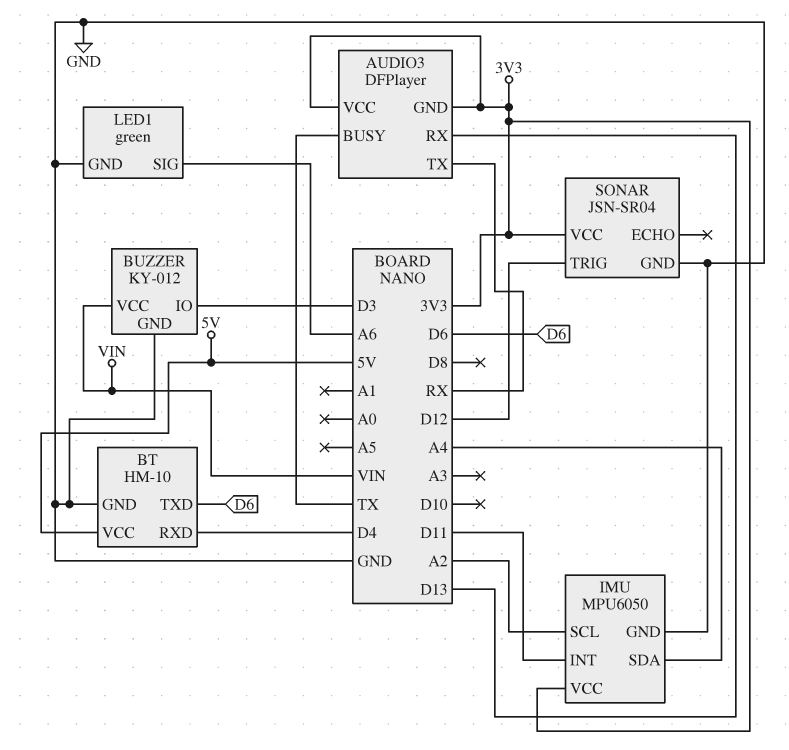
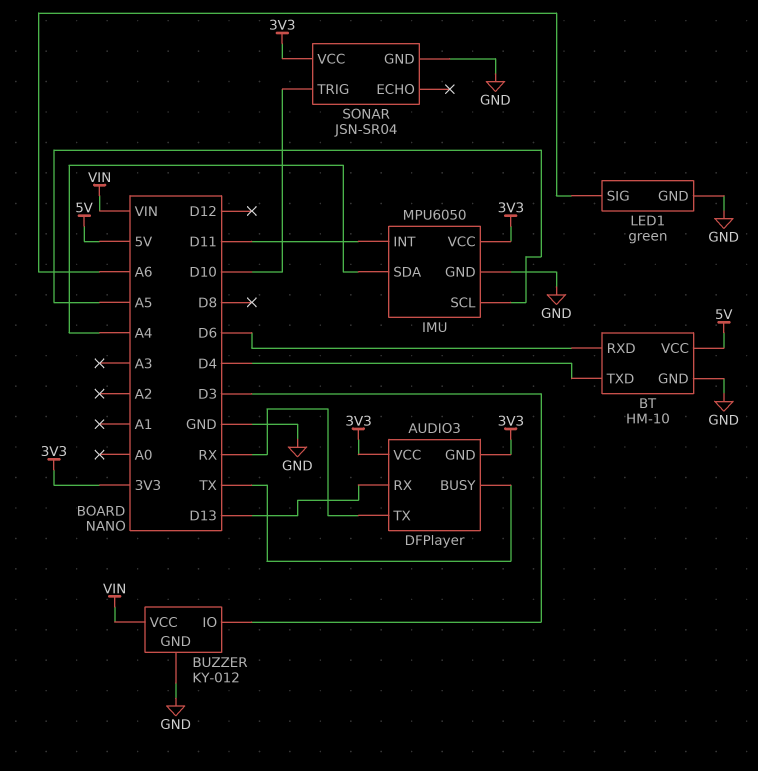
BT pin RXD: D4 -> D6
BT pin TXD: D6 -> D4
IMU pin SCL: A2 -> A5
SONAR pin TRIG: D12 -> D10

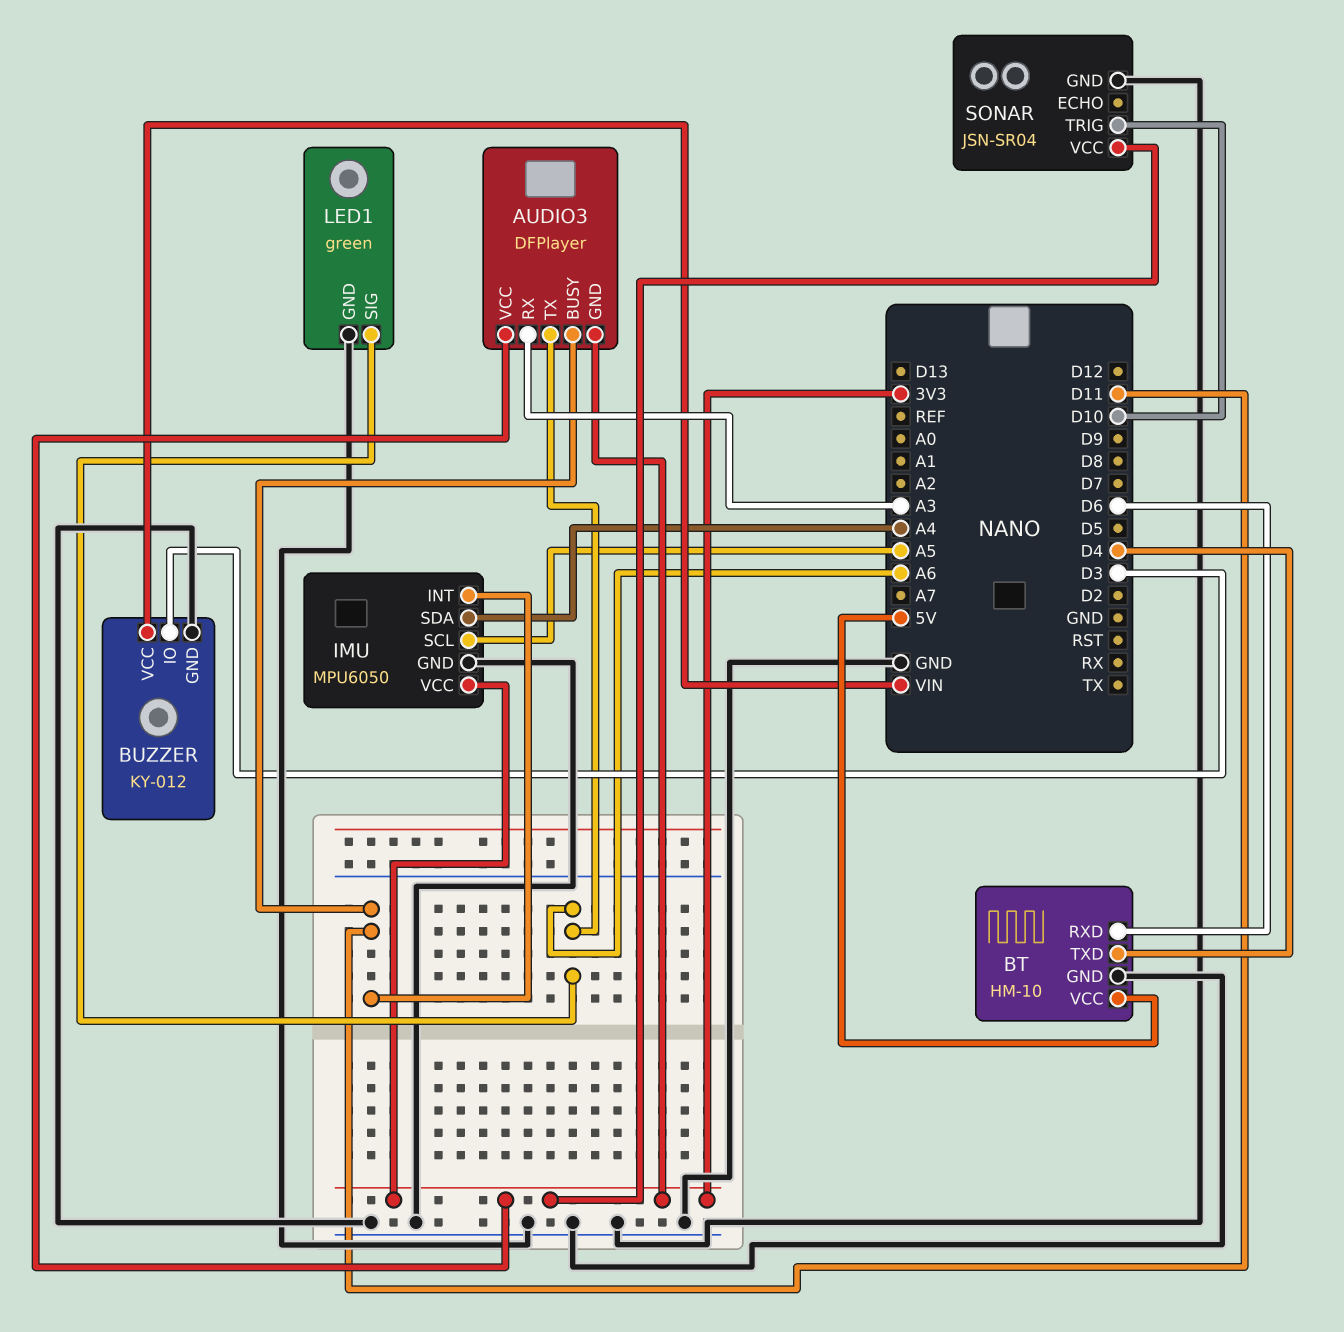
AUDIO3 pin BUSY: TX -> D11
AUDIO3 pin RX: D13 -> A3
AUDIO3 pin TX: RX -> A6

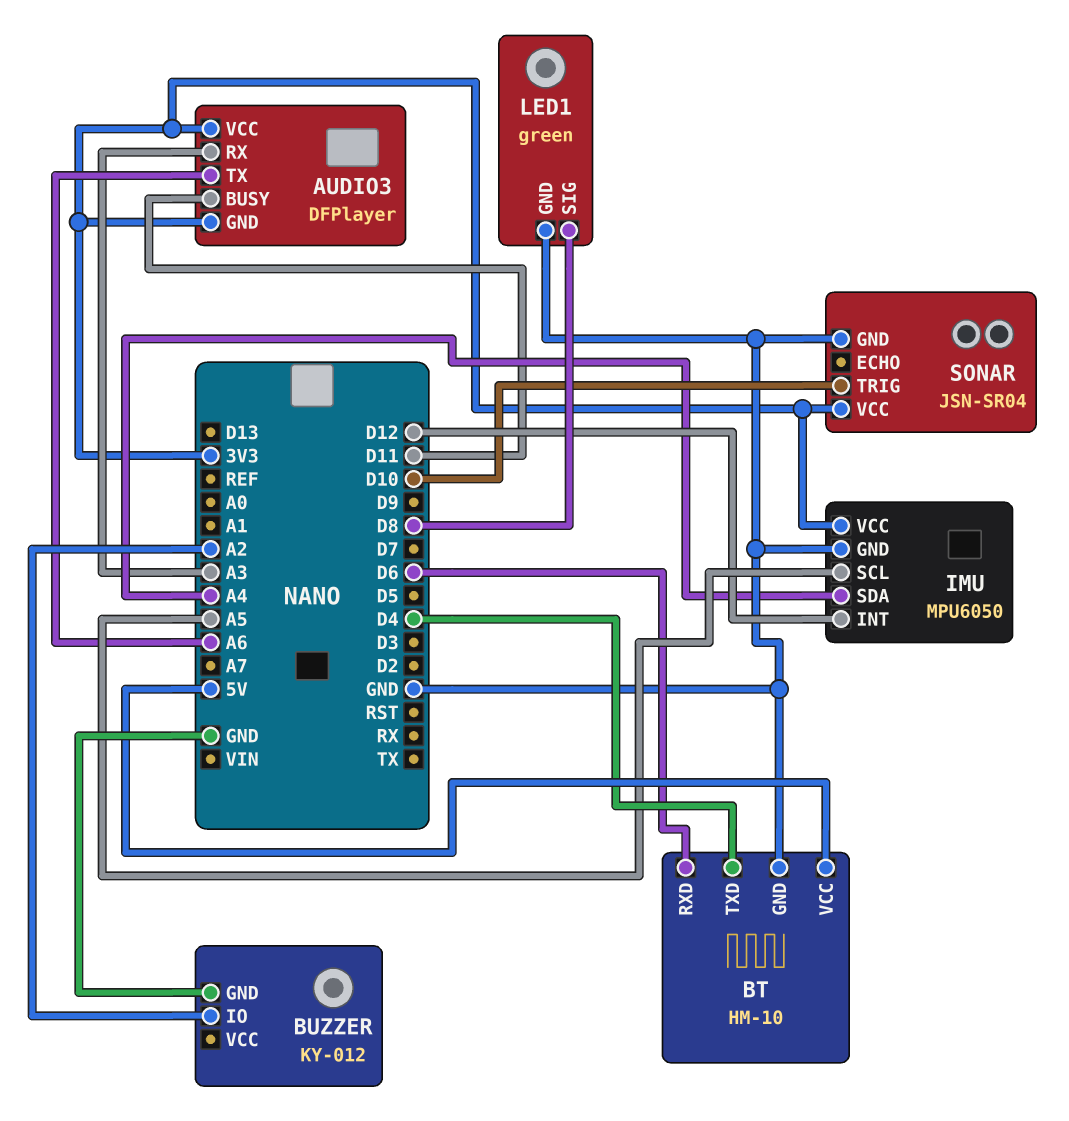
BUZZER pin IO: D3 -> A2
BUZZER pin VCC: VIN -> none
IMU pin INT: D11 -> D12
LED1 pin SIG: A6 -> D8

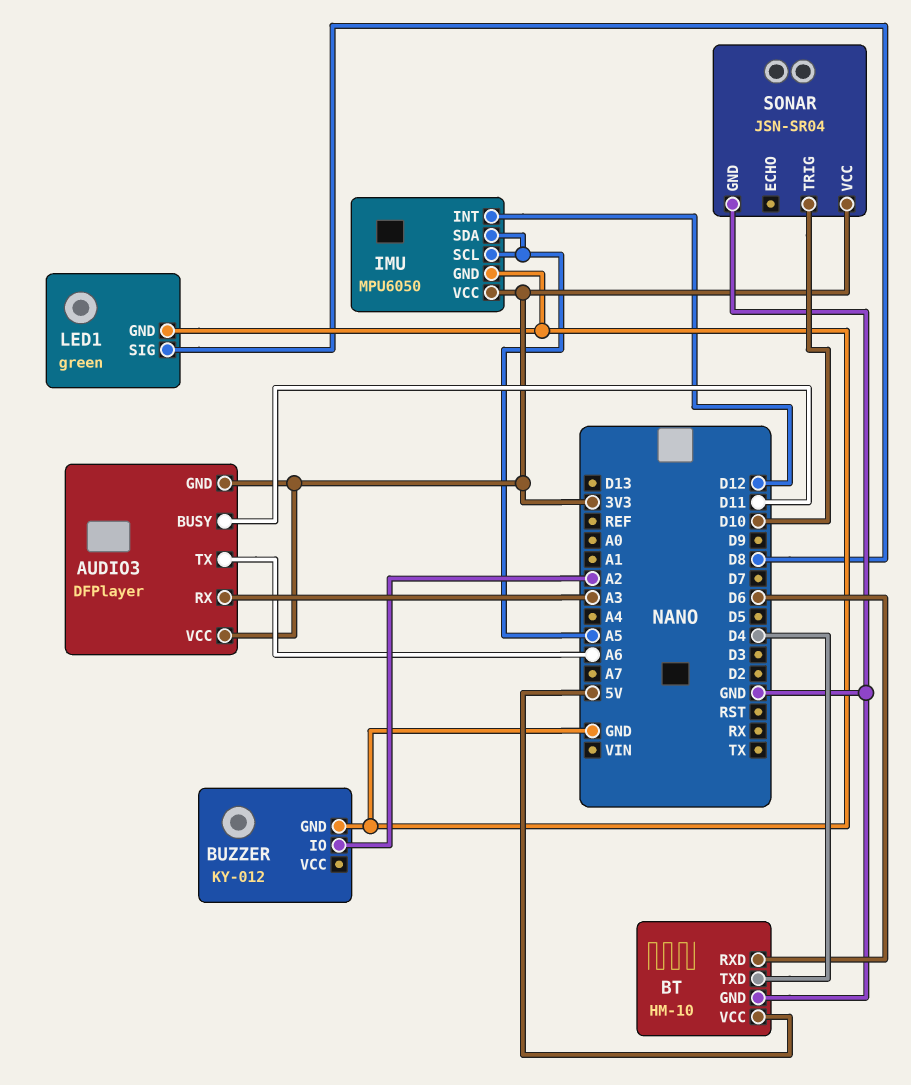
IMU pin SDA: A4 -> A5

